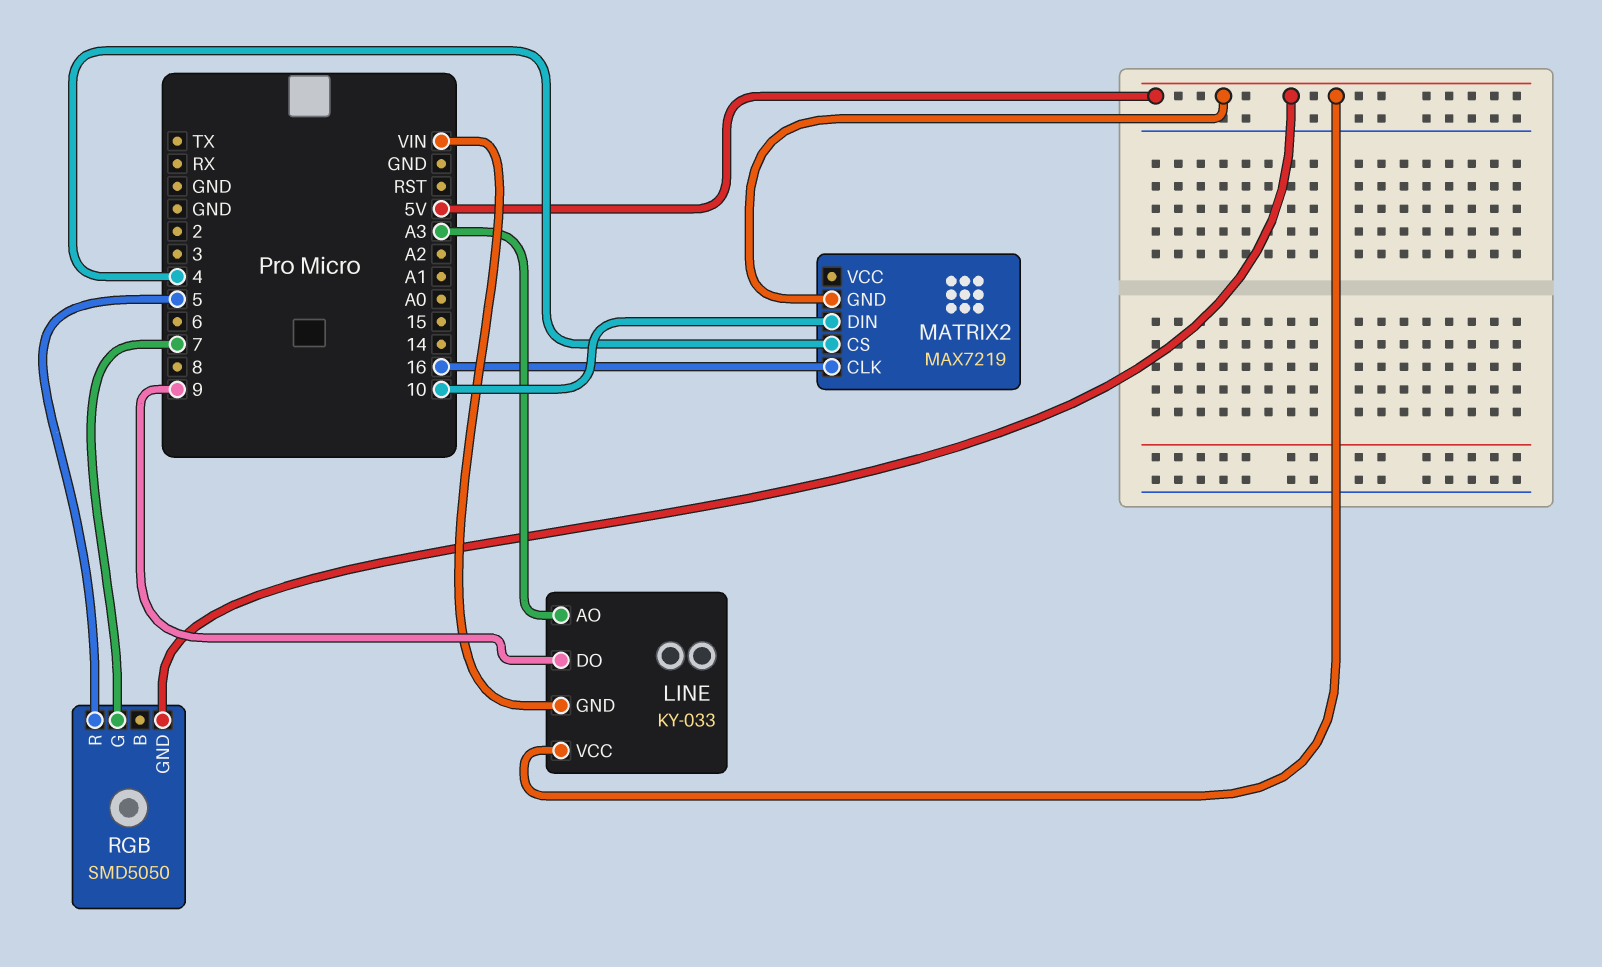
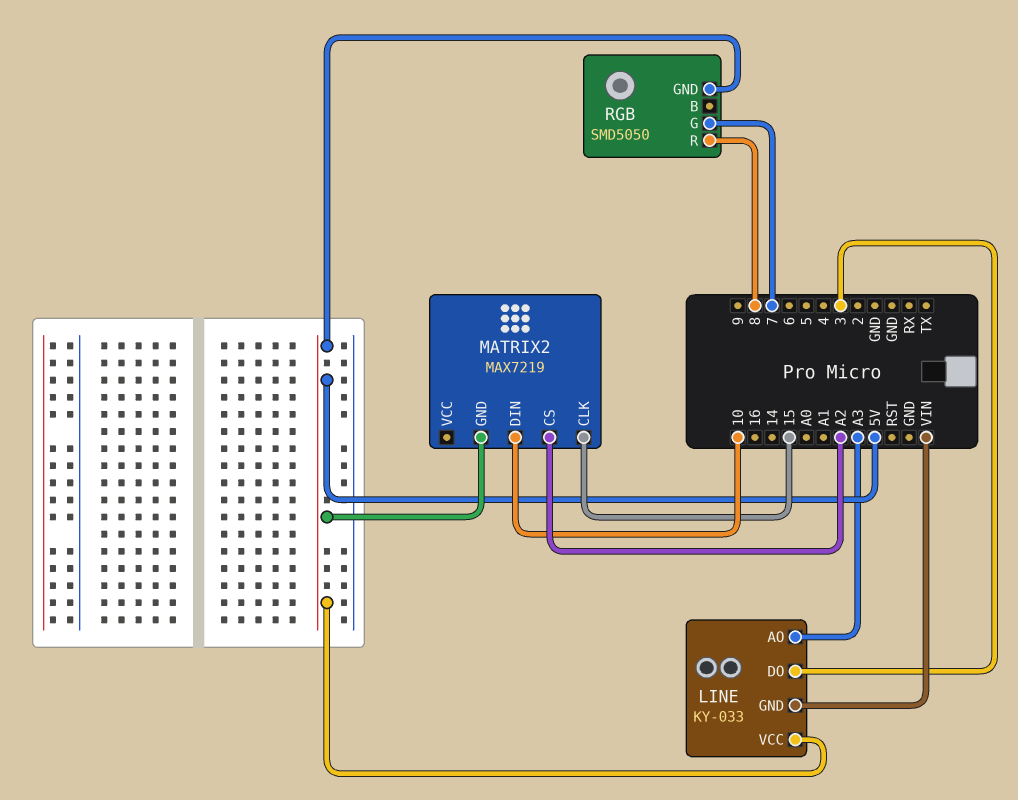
LINE pin DO: 9 -> 3
MATRIX2 pin CLK: 16 -> 15
MATRIX2 pin CS: 4 -> A2
RGB pin R: 5 -> 8

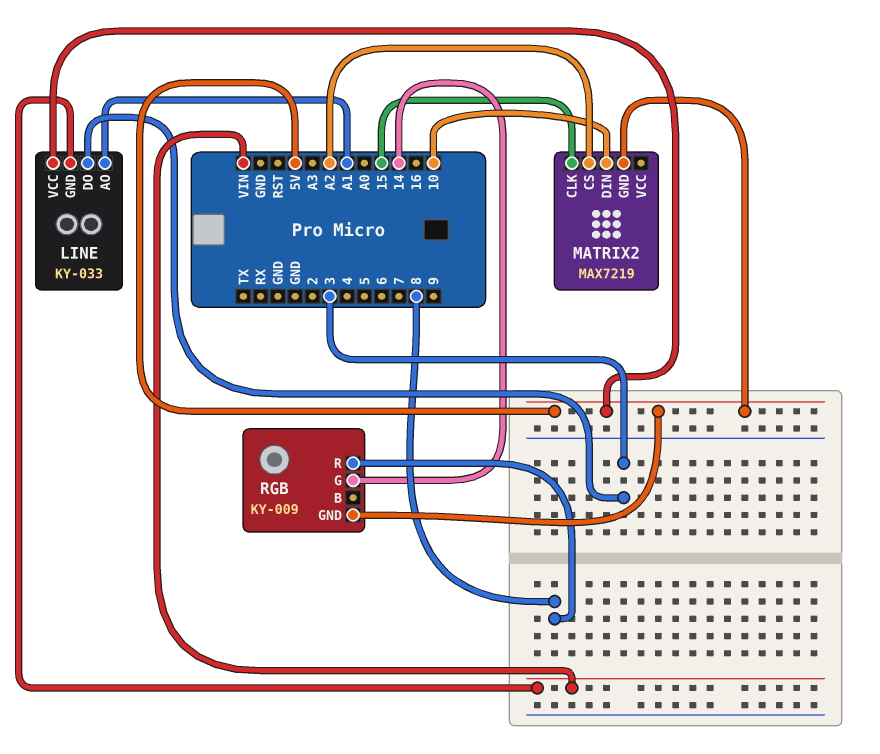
LINE pin AO: A3 -> A1
RGB: SMD5050 -> KY-009
RGB pin G: 7 -> 14

